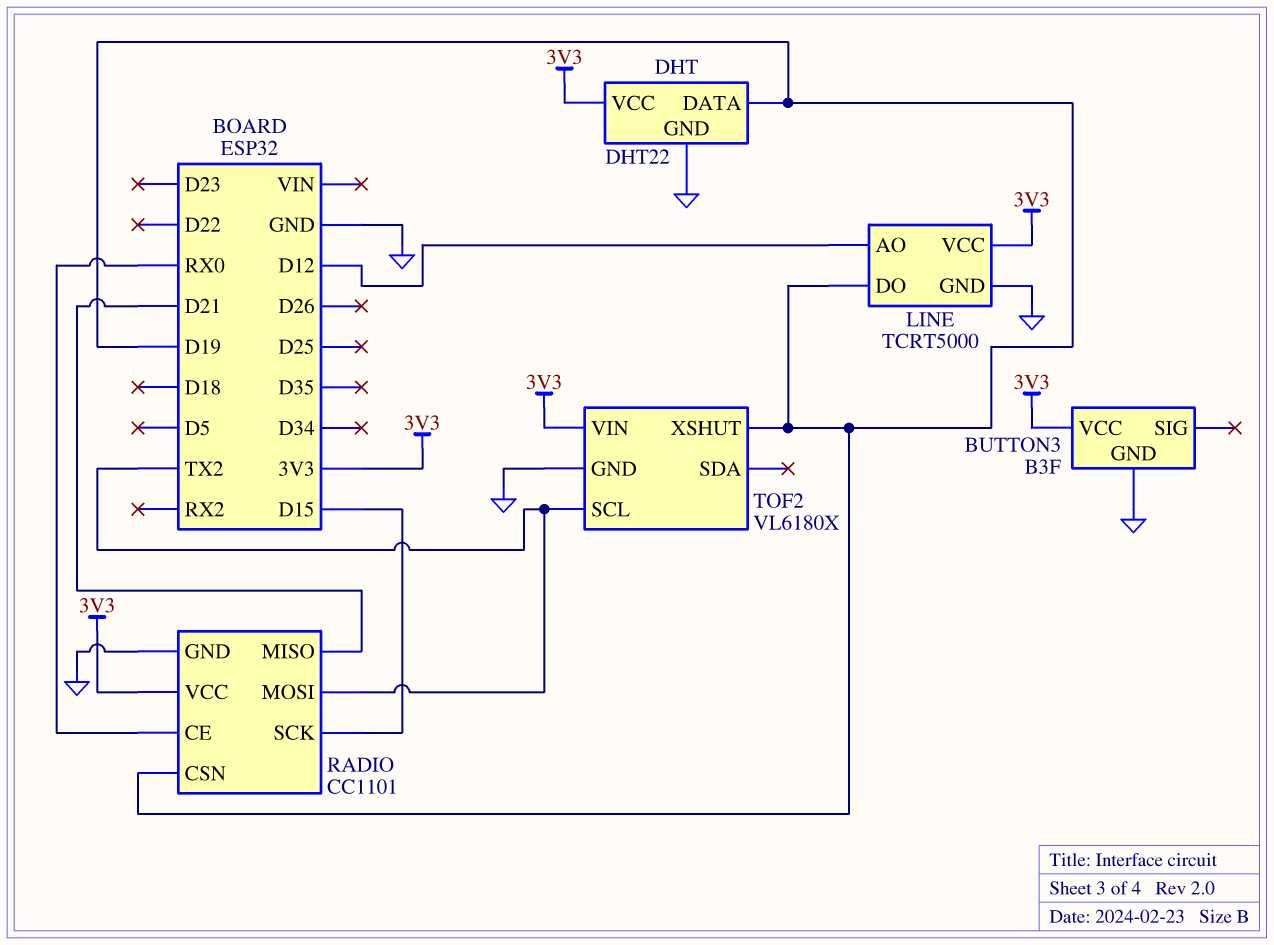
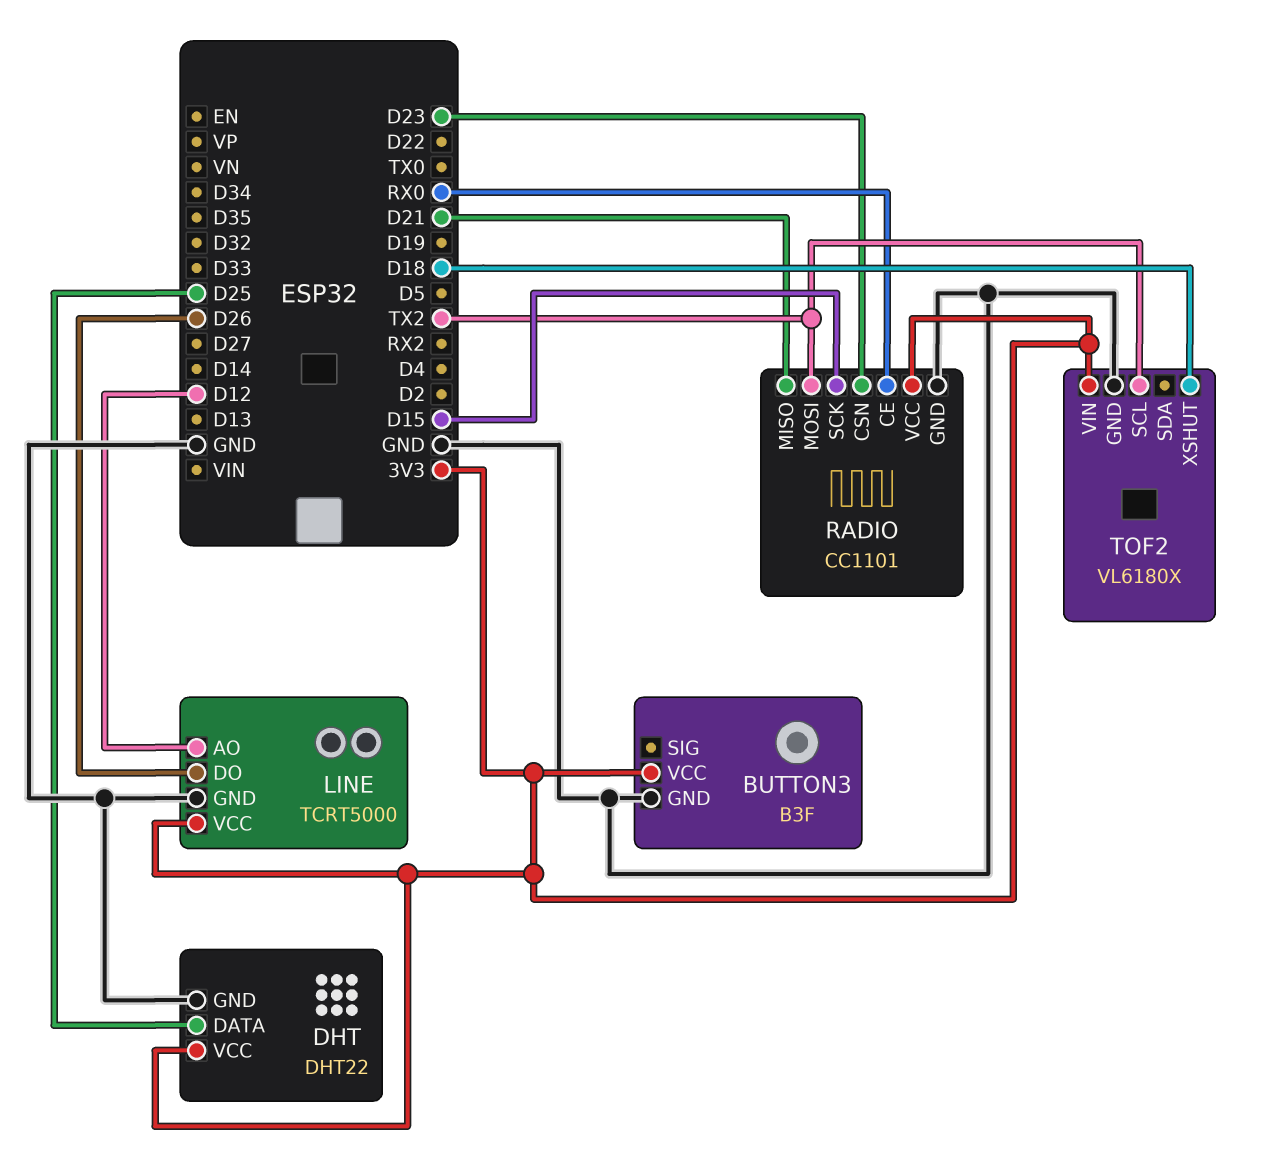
DHT pin DATA: D19 -> D25
LINE pin DO: D19 -> D26
RADIO pin CSN: D19 -> D23
TOF2 pin XSHUT: D19 -> D18

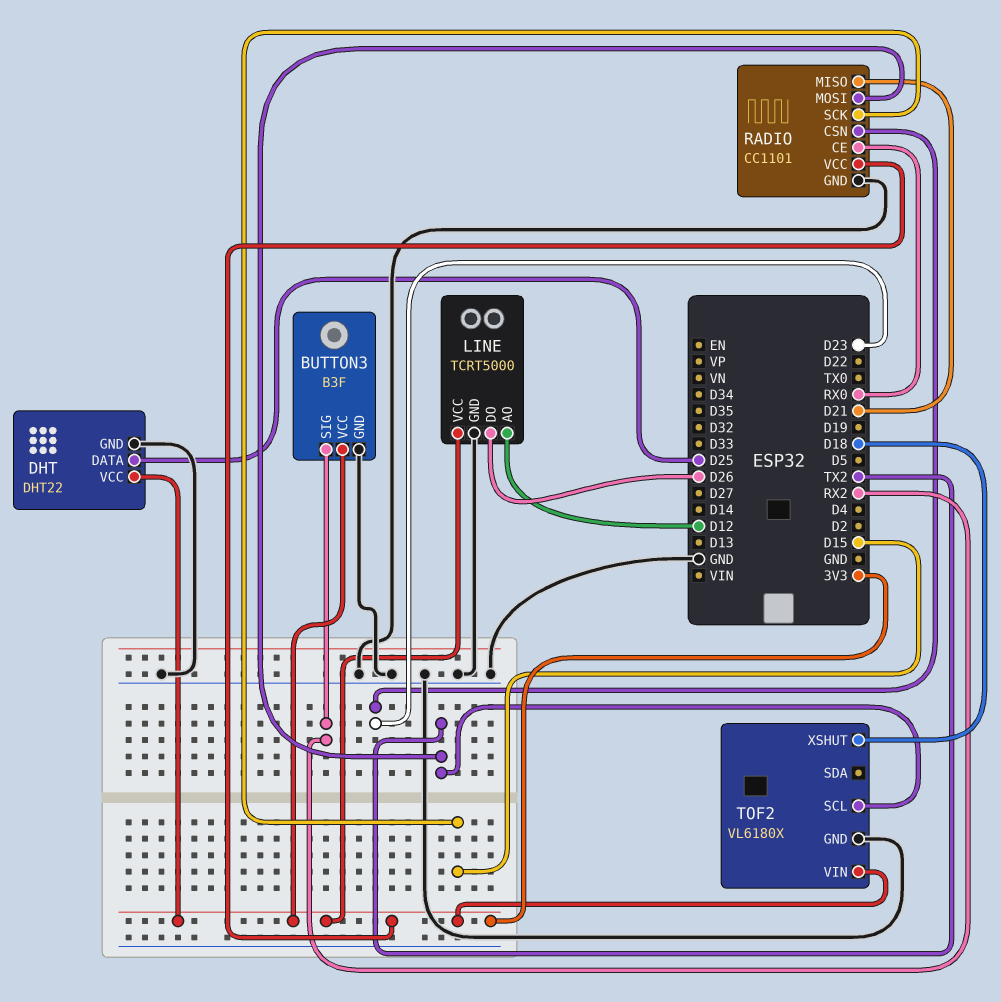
BUTTON3 pin SIG: none -> RX2

